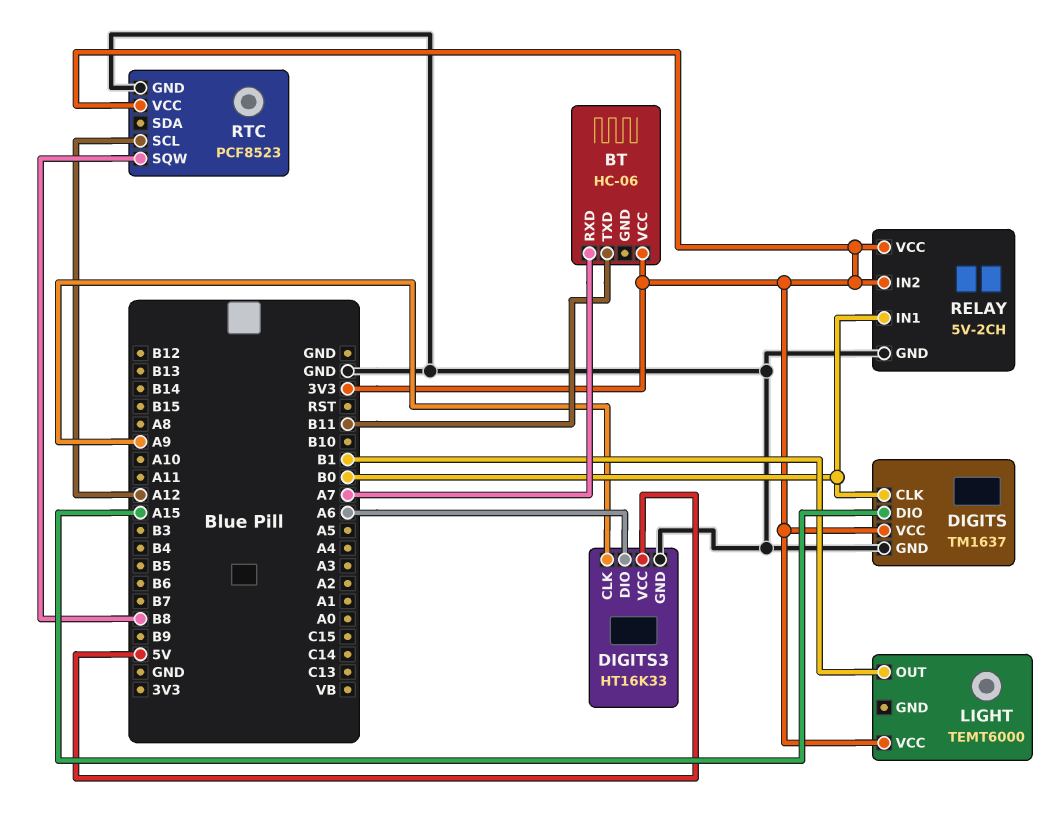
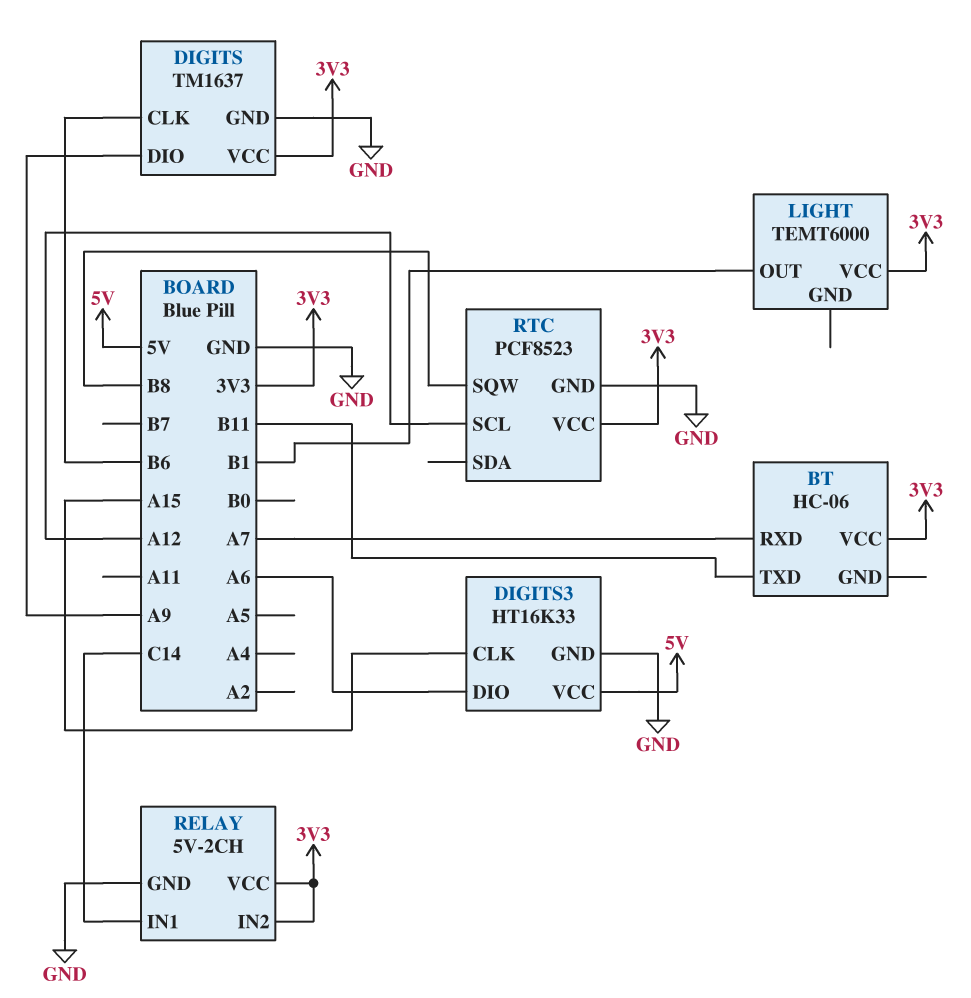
DIGITS pin CLK: B0 -> B6
DIGITS pin DIO: A15 -> A9
DIGITS3 pin CLK: A9 -> A15
RELAY pin IN1: B0 -> C14

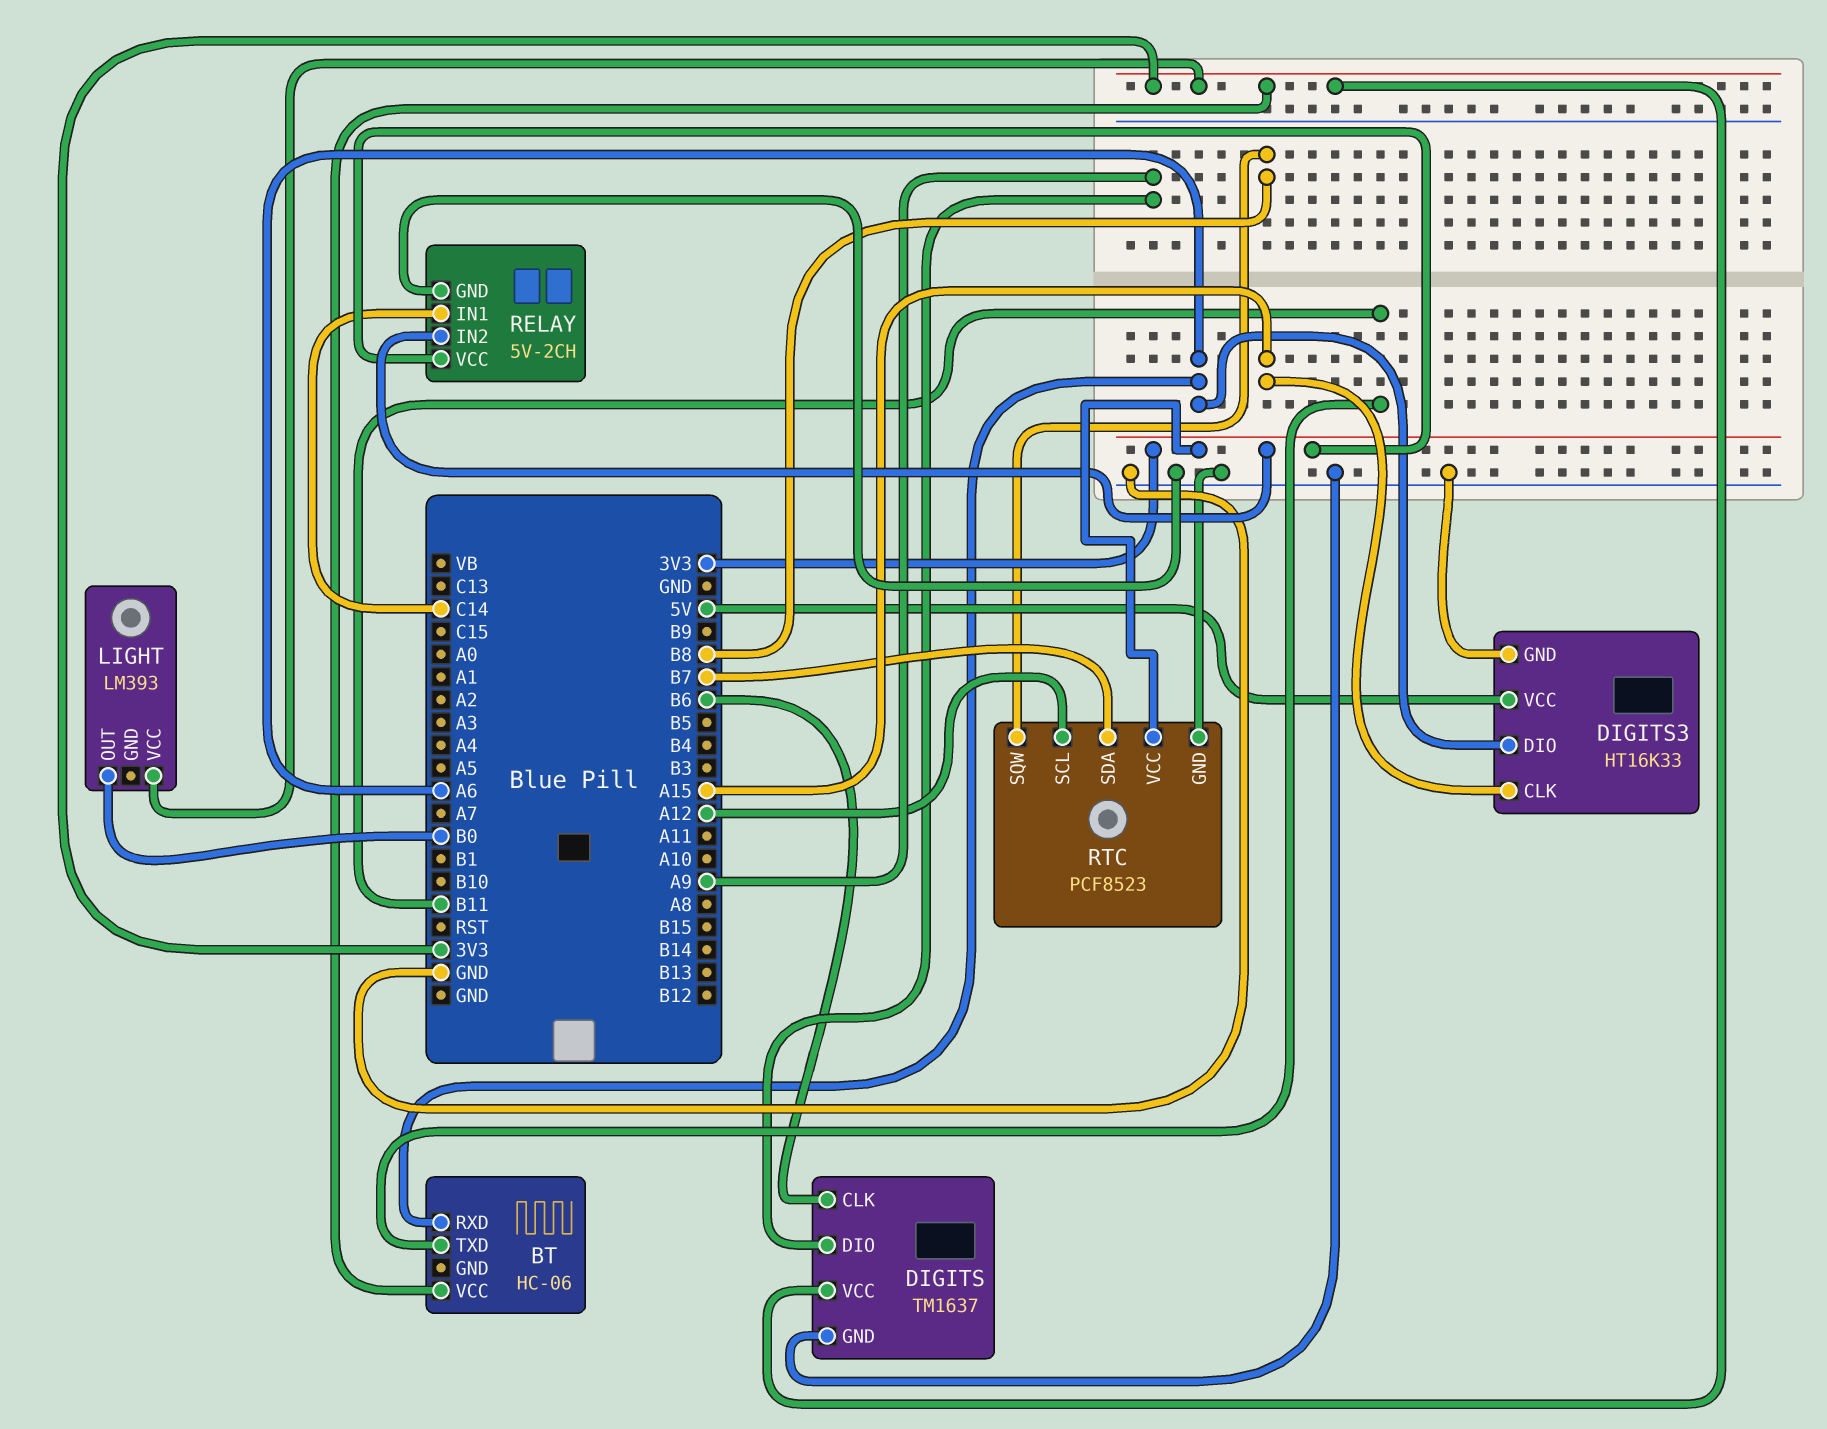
BT pin RXD: A7 -> A6
LIGHT: TEMT6000 -> LM393
LIGHT pin OUT: B1 -> B0
RTC pin SDA: none -> B7

